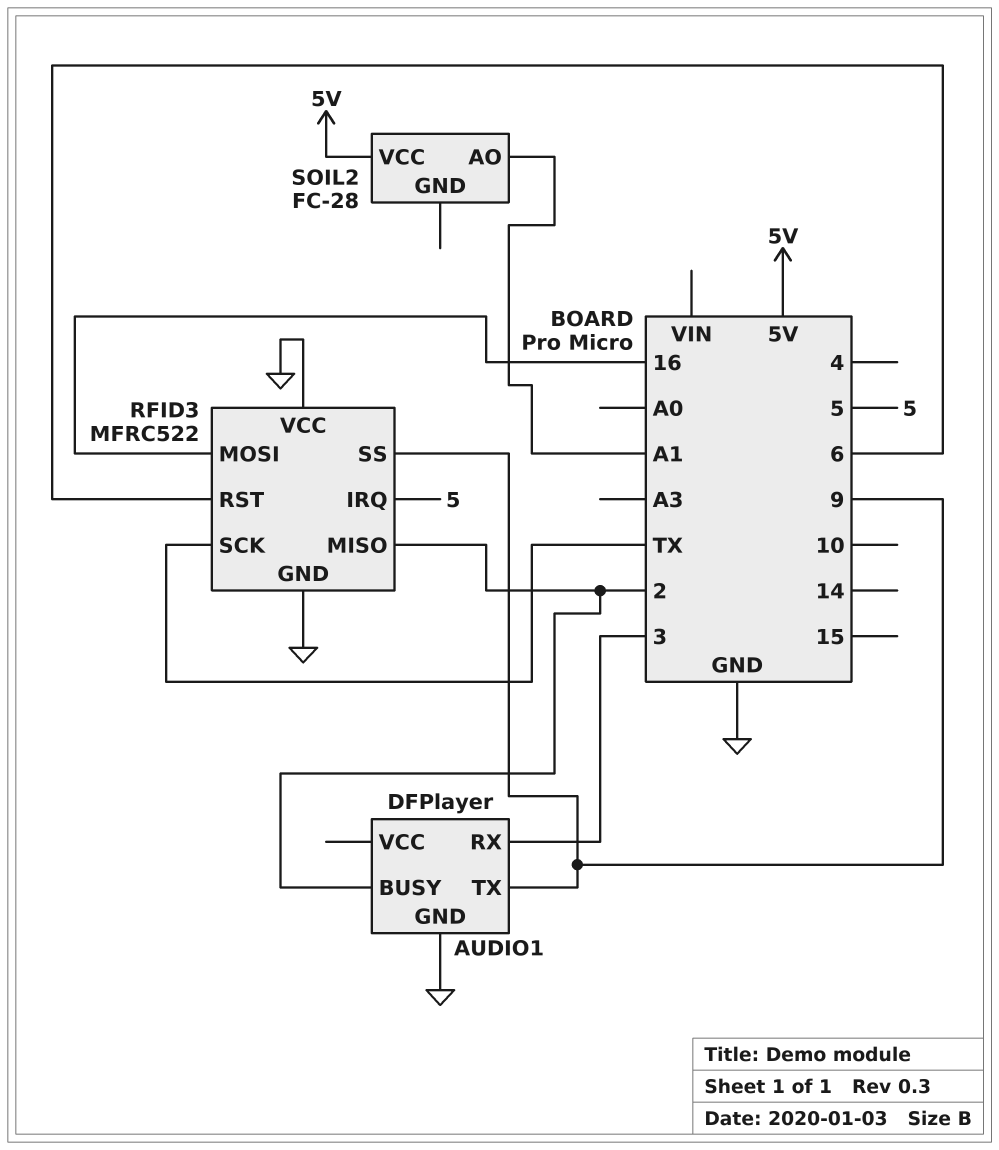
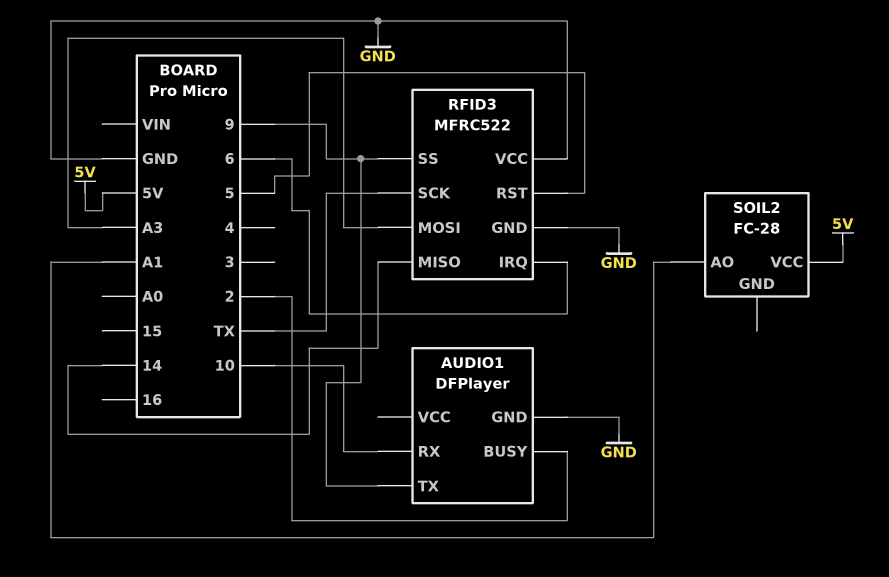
AUDIO1 pin RX: 3 -> 10
RFID3 pin IRQ: 5 -> 6
RFID3 pin MISO: 2 -> 14
RFID3 pin MOSI: 16 -> A3
RFID3 pin RST: 6 -> 5

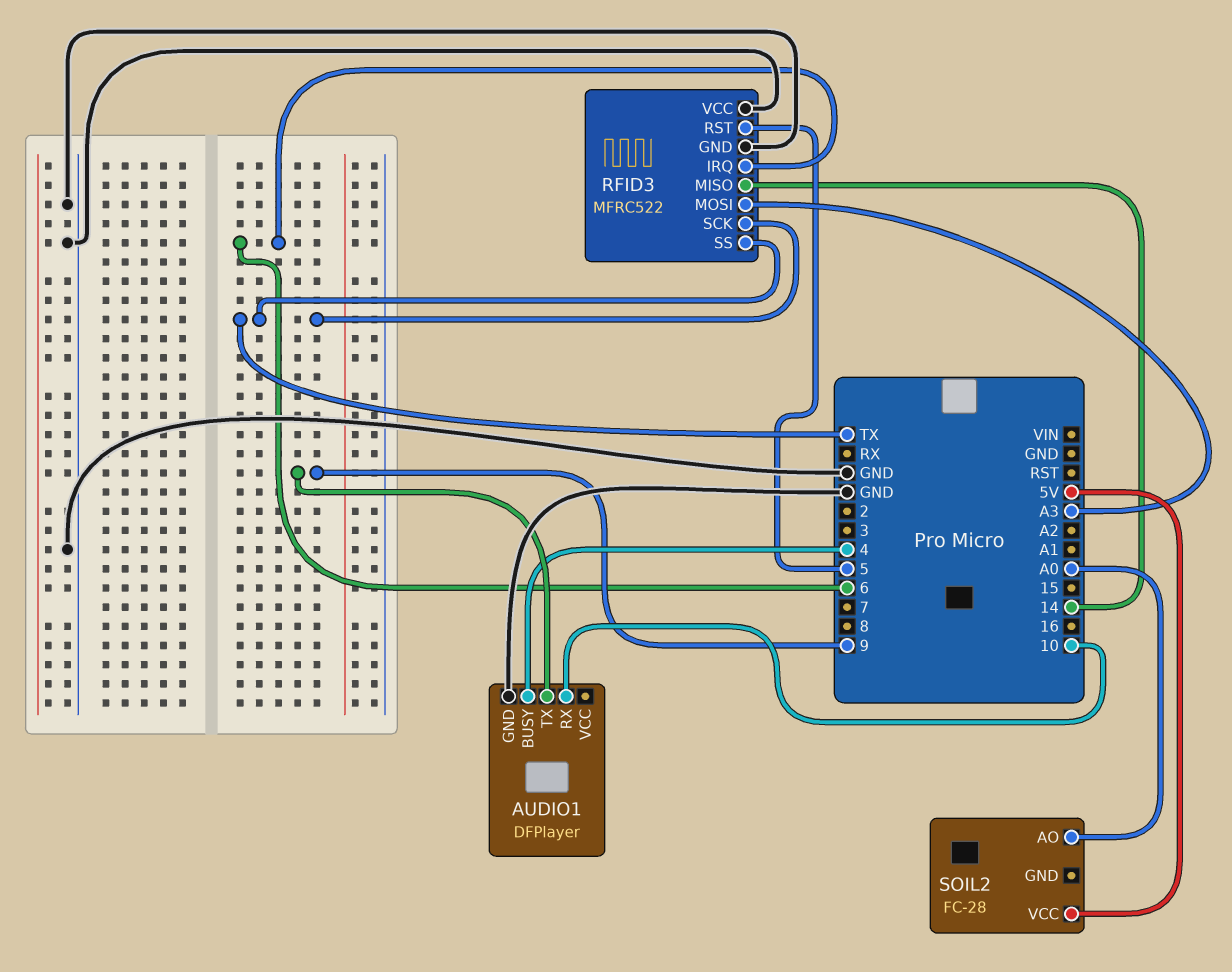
AUDIO1 pin BUSY: 2 -> 4
RFID3 pin SS: 9 -> TX
SOIL2 pin AO: A1 -> A0

